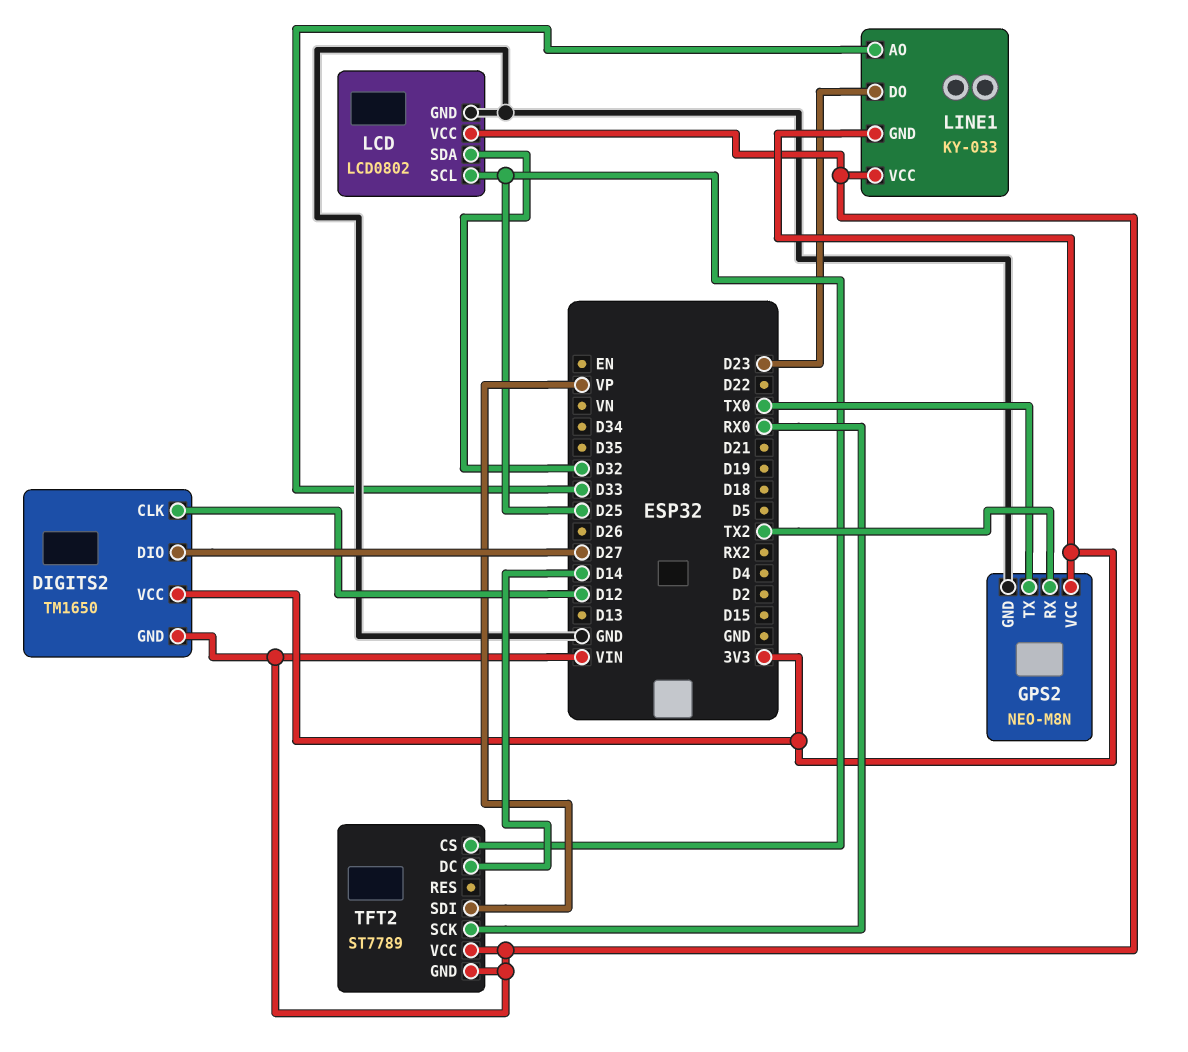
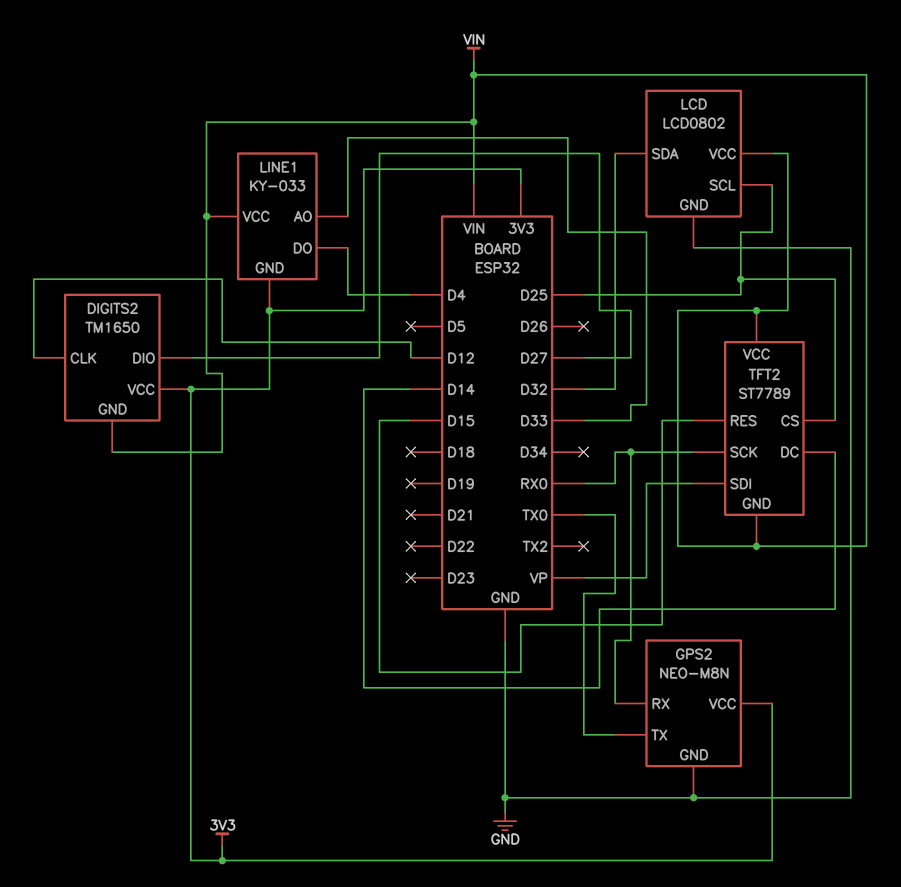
GPS2 pin RX: TX2 -> RX0
LINE1 pin DO: D23 -> D4
TFT2 pin RES: none -> D15

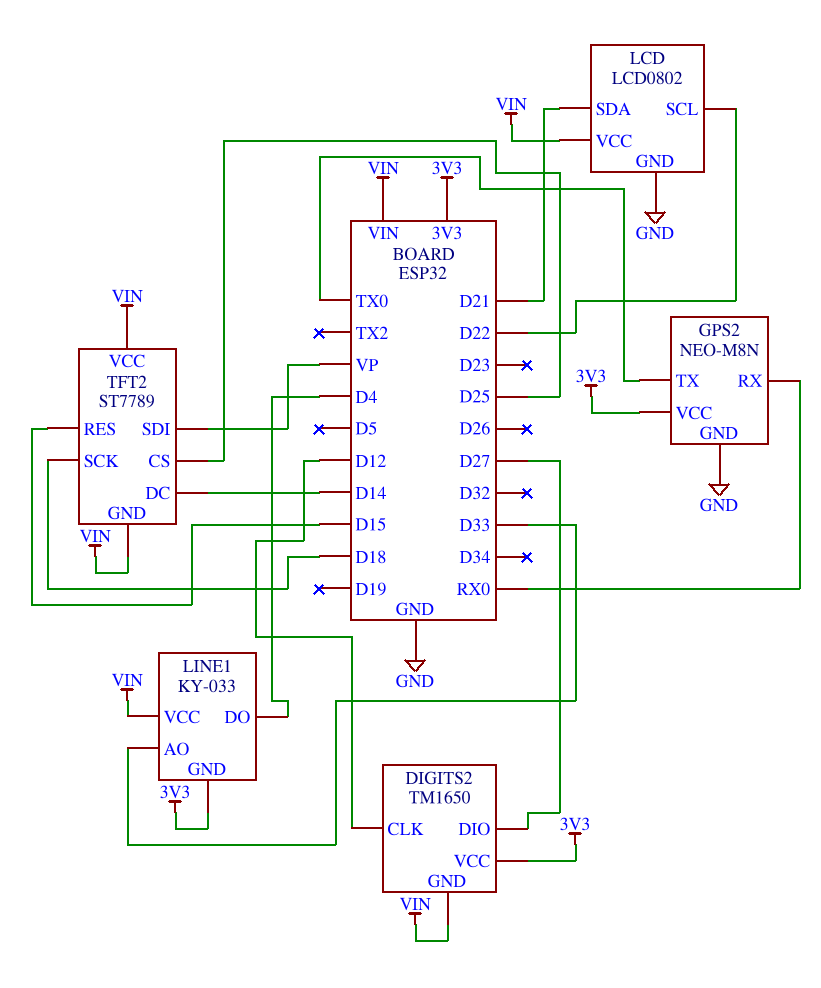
LCD pin SCL: D25 -> D22
LCD pin SDA: D32 -> D21
TFT2 pin SCK: RX0 -> D18

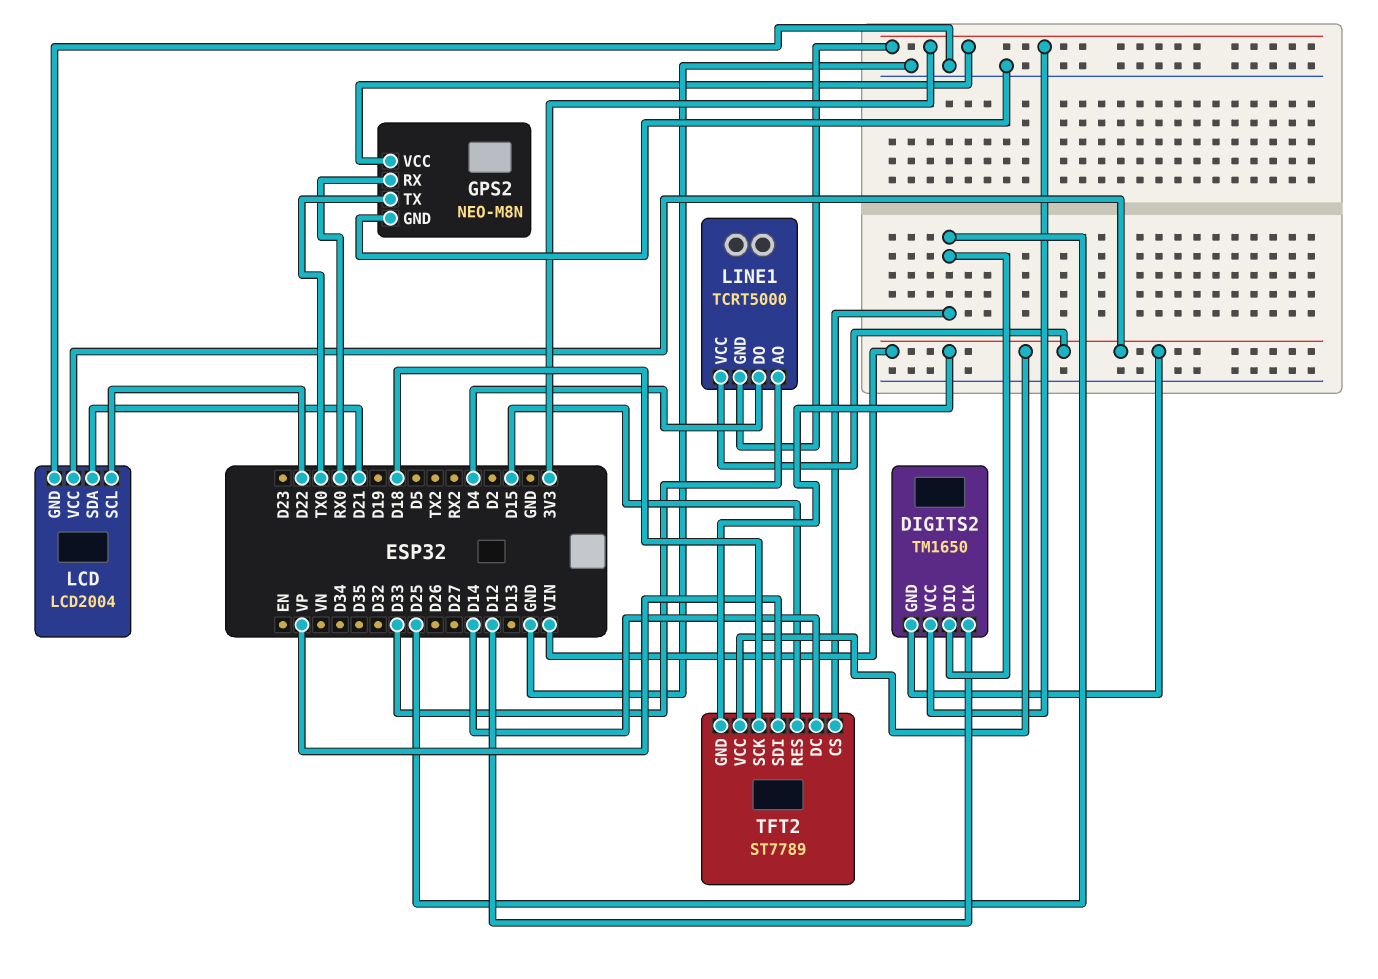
DIGITS2 pin DIO: D27 -> D25
LCD: LCD0802 -> LCD2004
LINE1: KY-033 -> TCRT5000

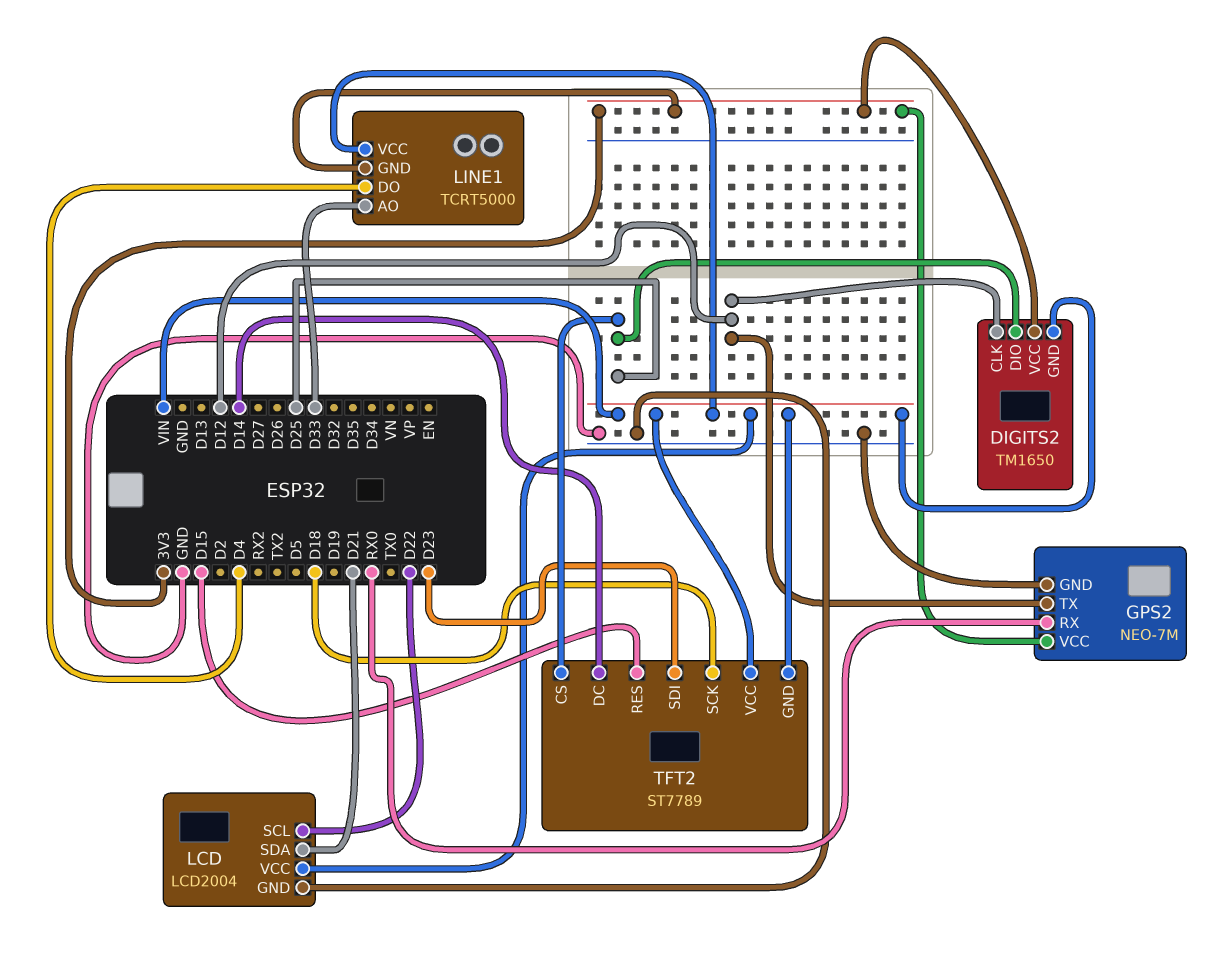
GPS2: NEO-M8N -> NEO-7M
GPS2 pin TX: TX0 -> D12
TFT2 pin SDI: VP -> D23

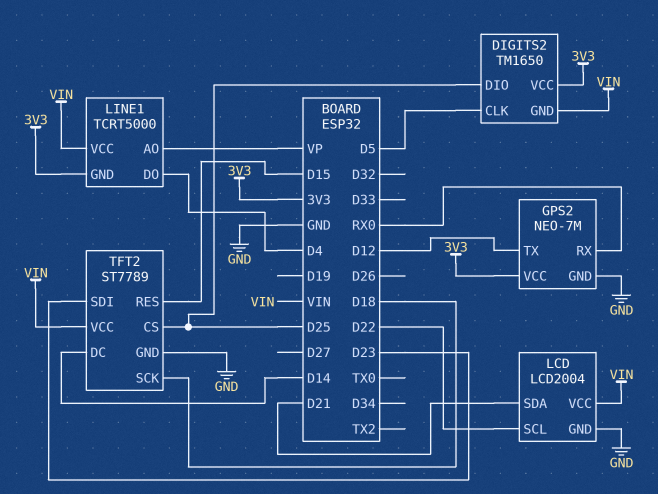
DIGITS2 pin CLK: D12 -> D5
LINE1 pin AO: D33 -> VP
TFT2 pin GND: VIN -> GND

